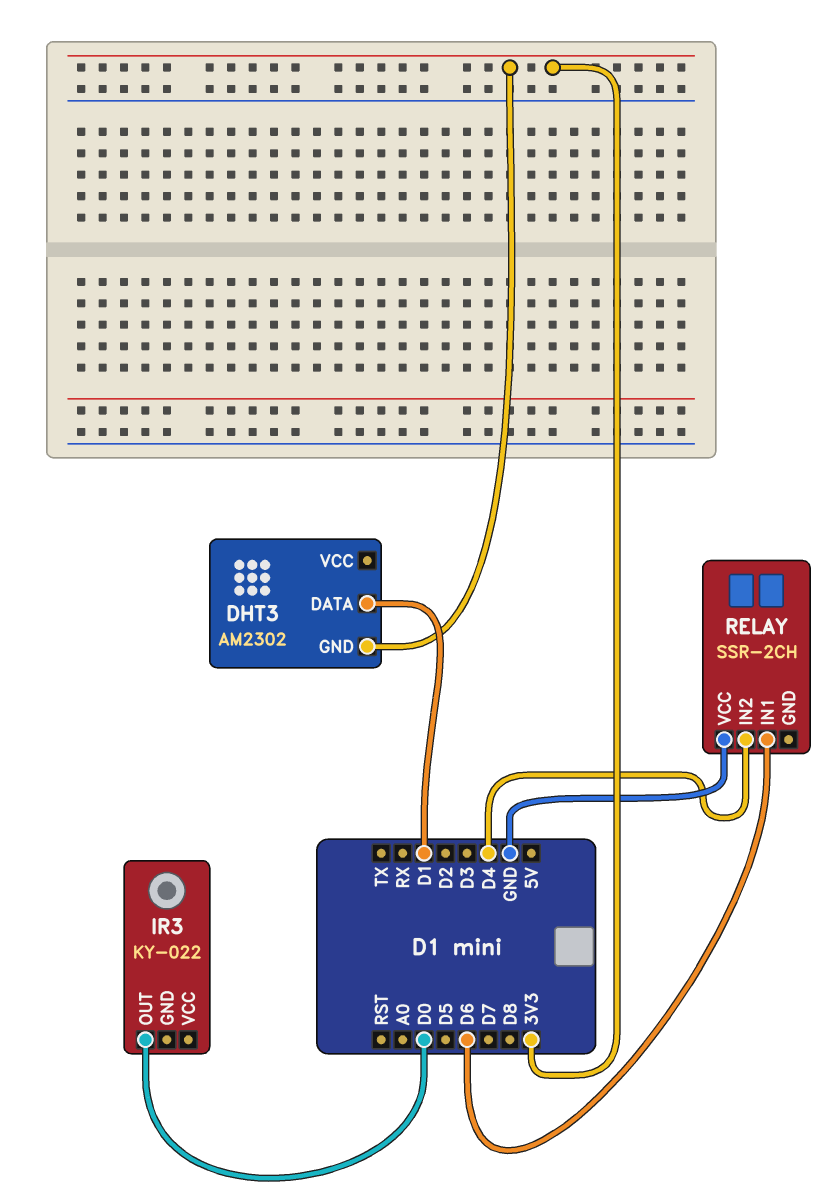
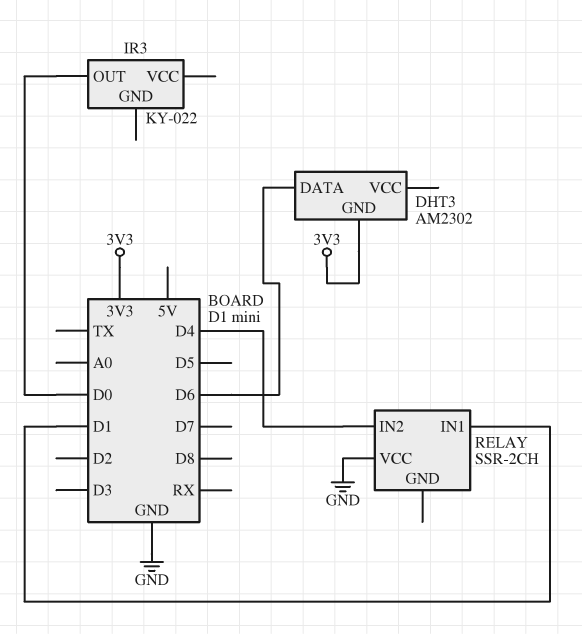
DHT3 pin DATA: D1 -> D6
RELAY pin IN1: D6 -> D1

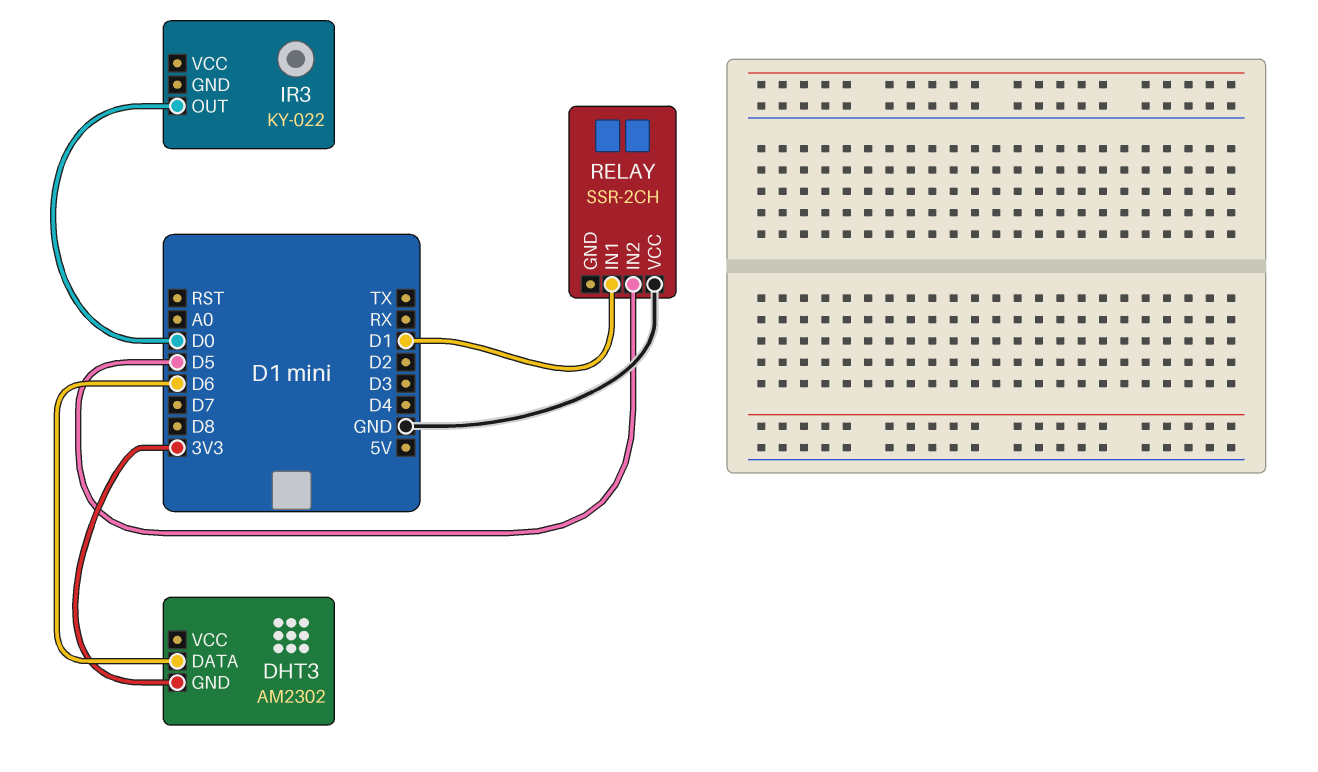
RELAY pin IN2: D4 -> D5

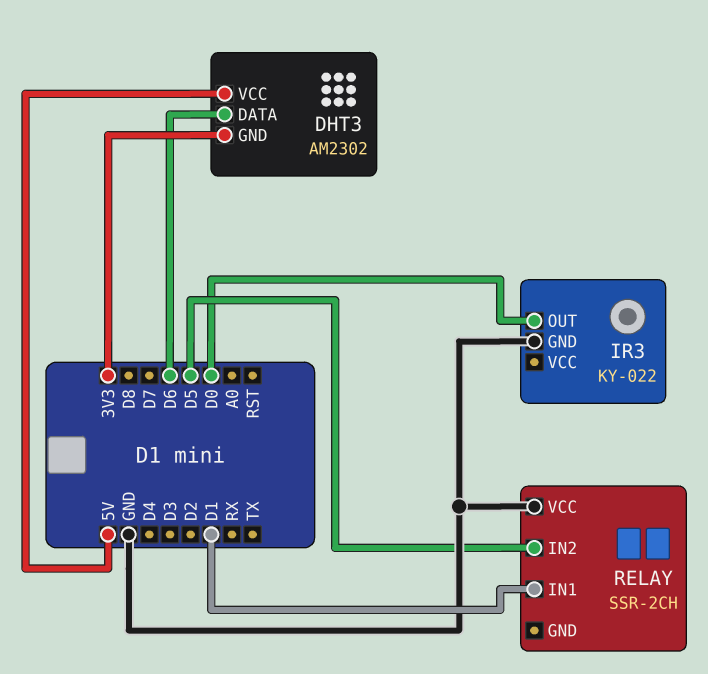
DHT3 pin VCC: none -> 5V
IR3 pin GND: none -> GND

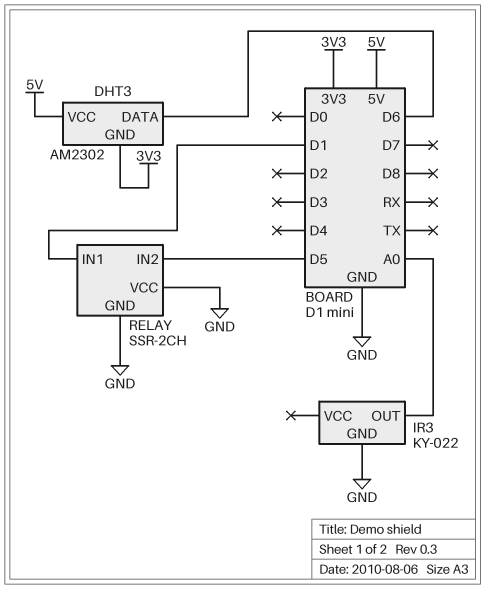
IR3 pin OUT: D0 -> A0
RELAY pin GND: none -> GND

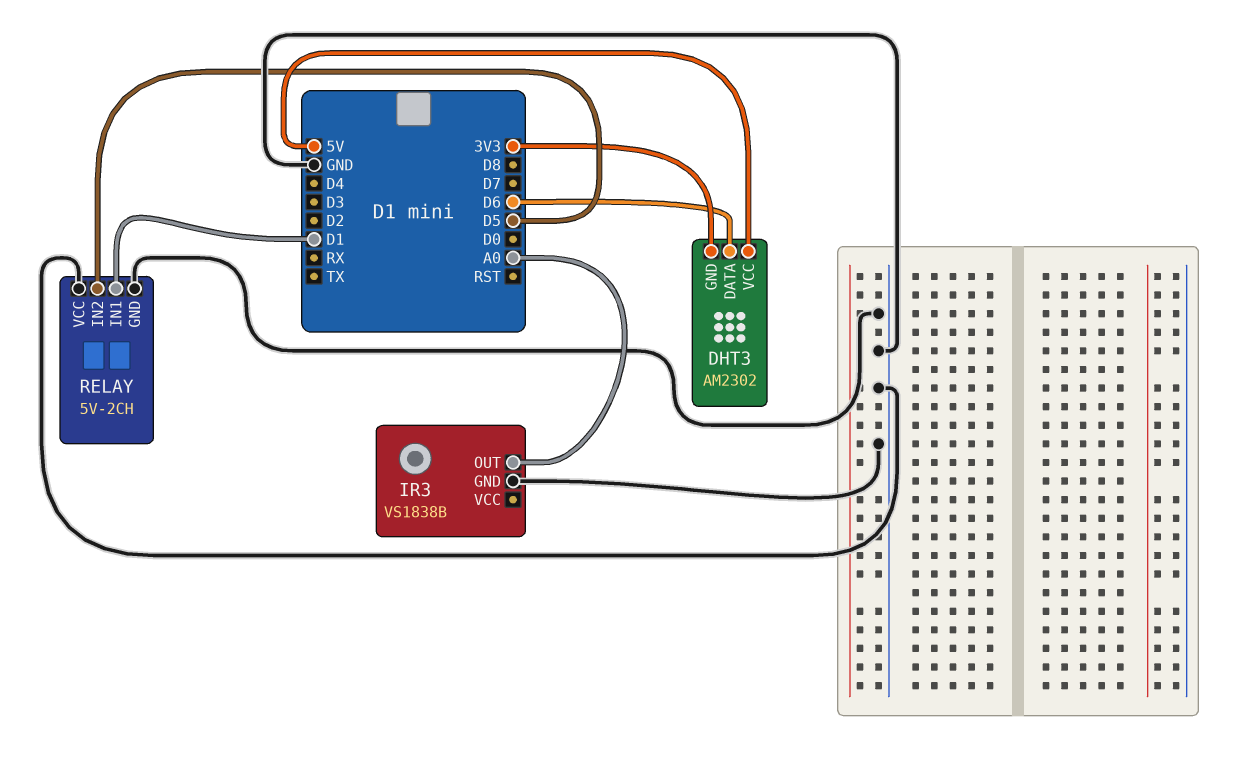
IR3: KY-022 -> VS1838B
RELAY: SSR-2CH -> 5V-2CH

